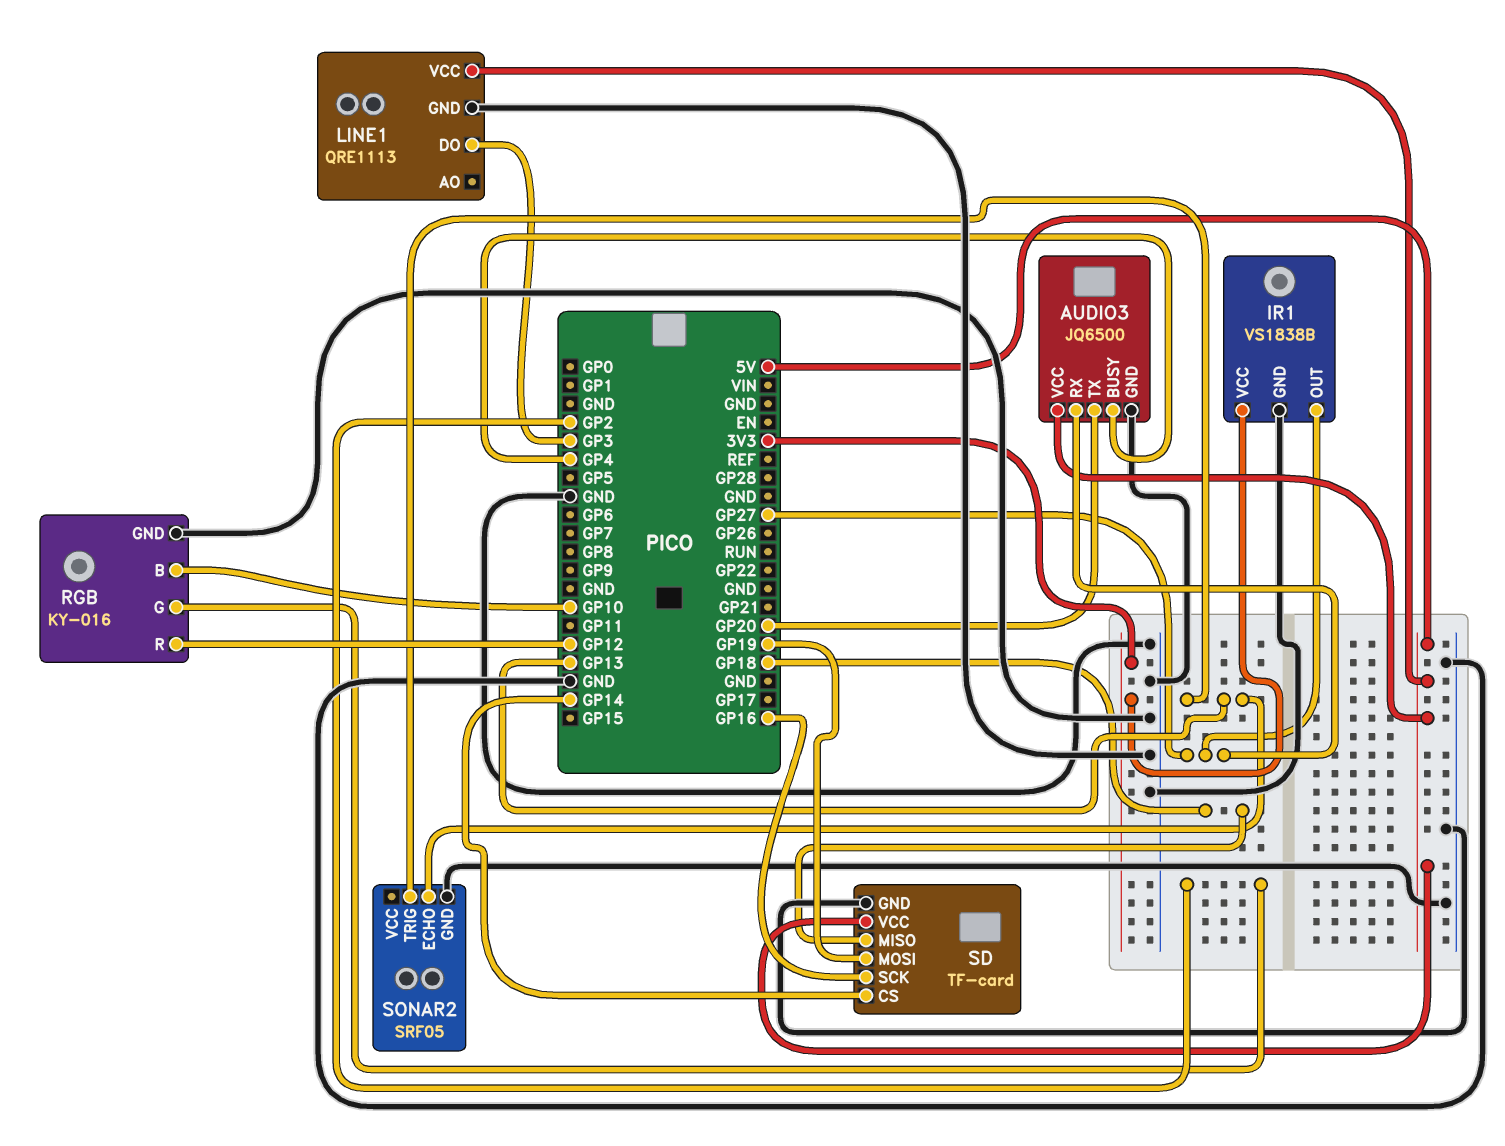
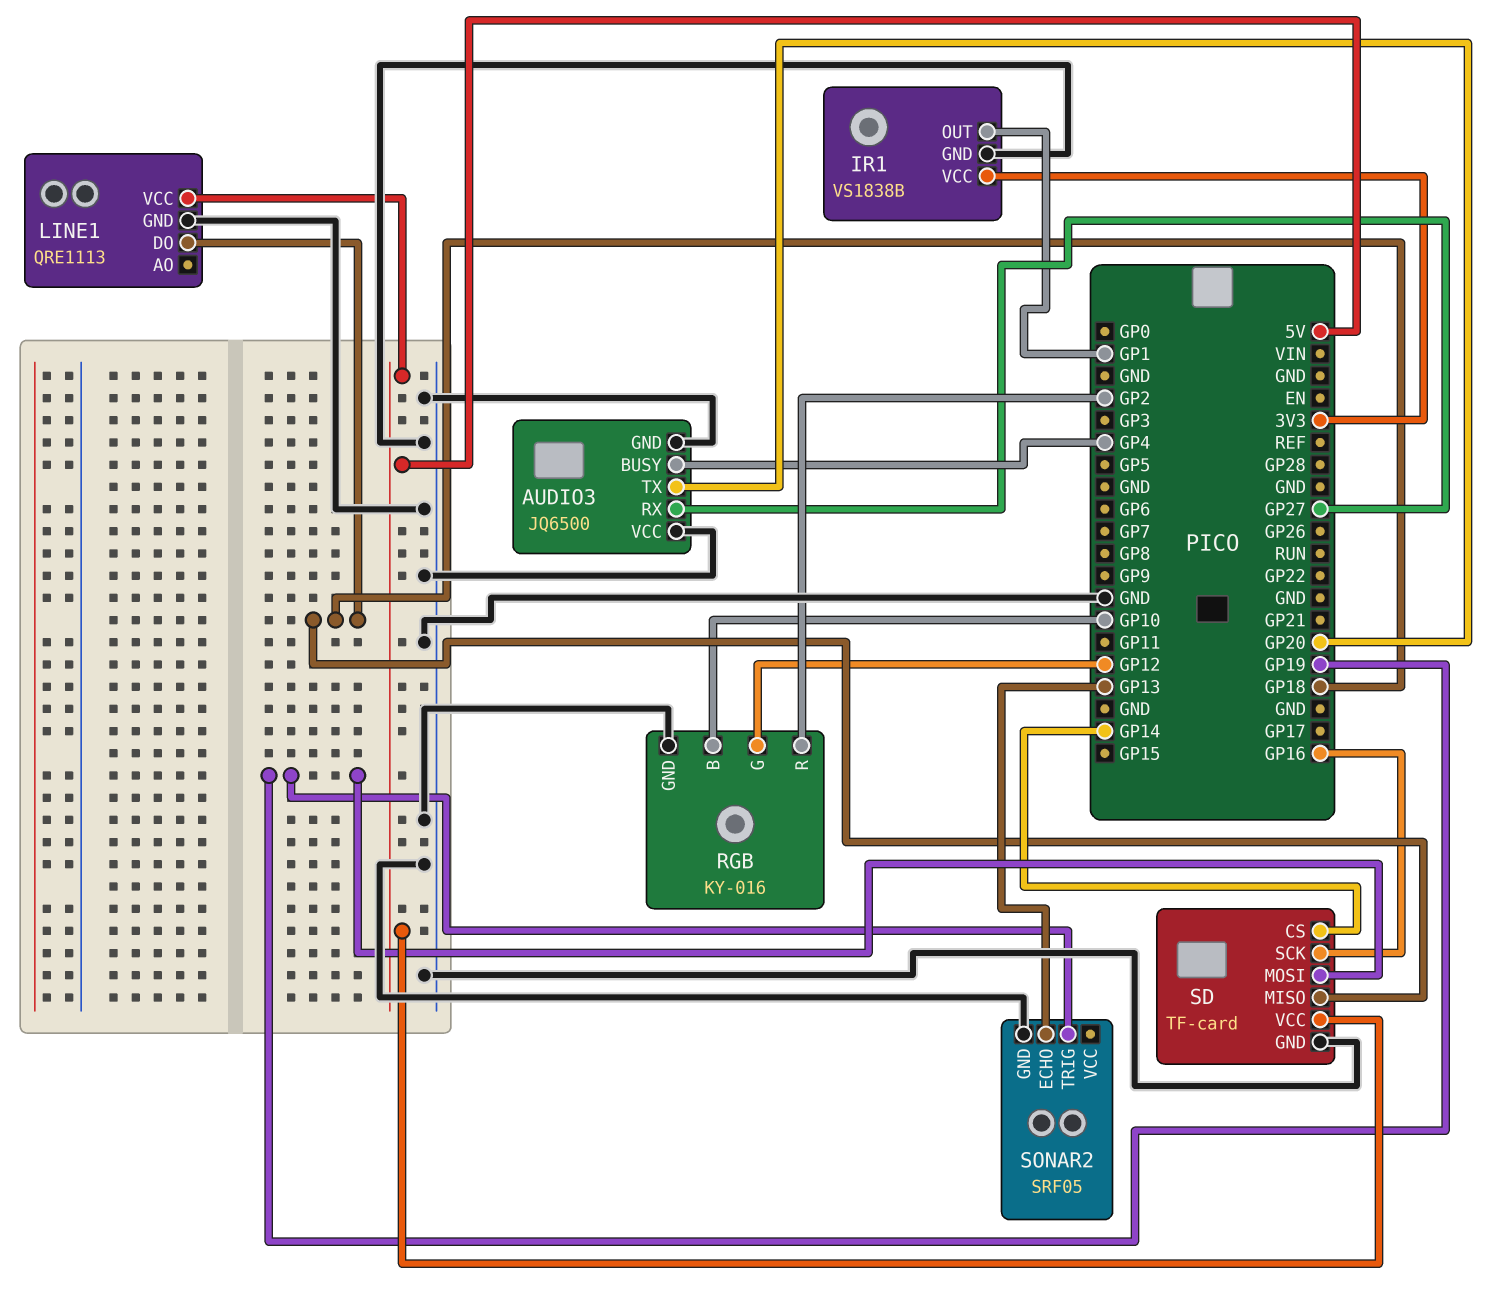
AUDIO3 pin VCC: 5V -> GND
IR1 pin OUT: GP27 -> GP1
LINE1 pin DO: GP3 -> GP18
RGB pin G: GP2 -> GP12
RGB pin R: GP12 -> GP2
SONAR2 pin TRIG: GP13 -> GP19

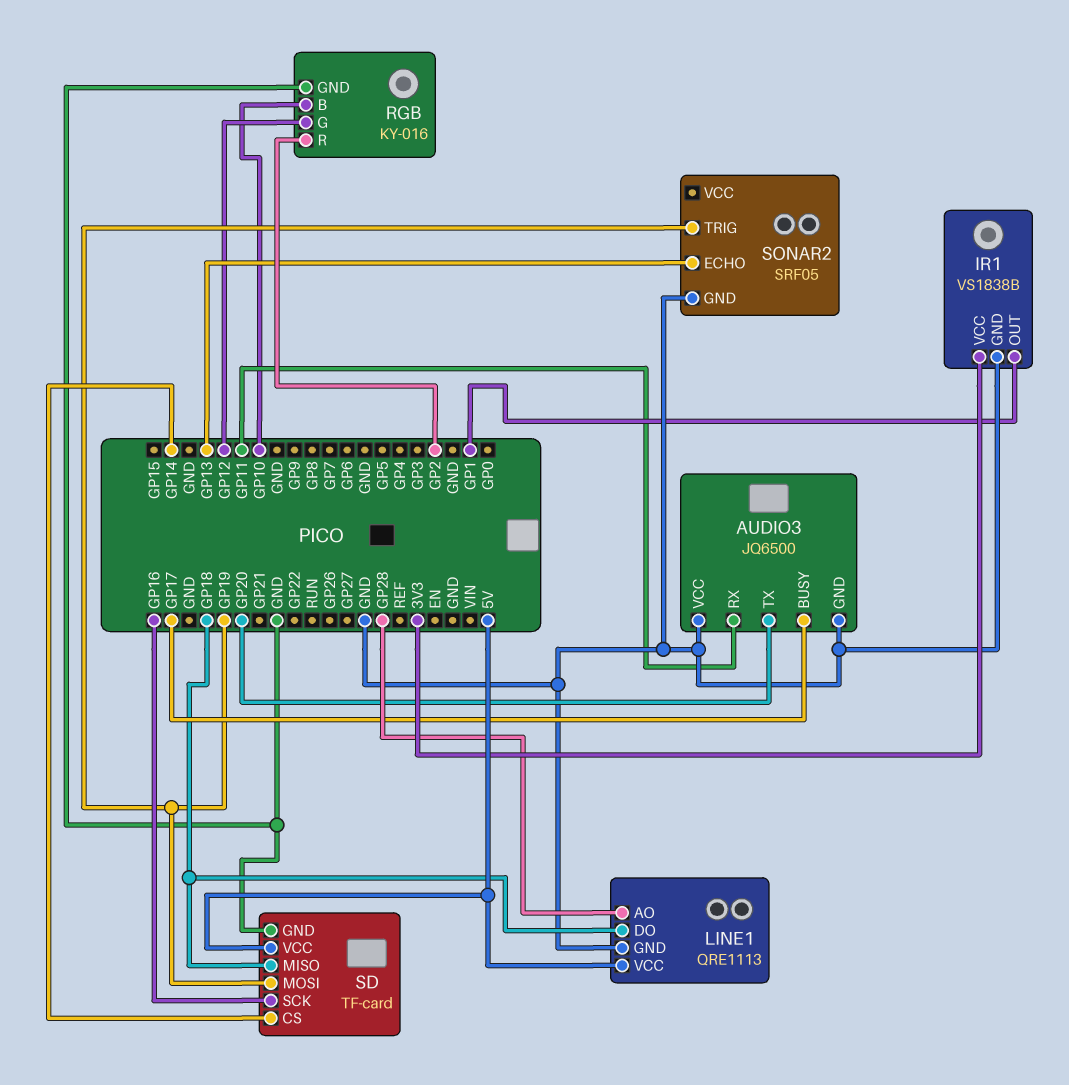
AUDIO3 pin BUSY: GP4 -> GP17
AUDIO3 pin RX: GP27 -> GP11
LINE1 pin AO: none -> GP28

